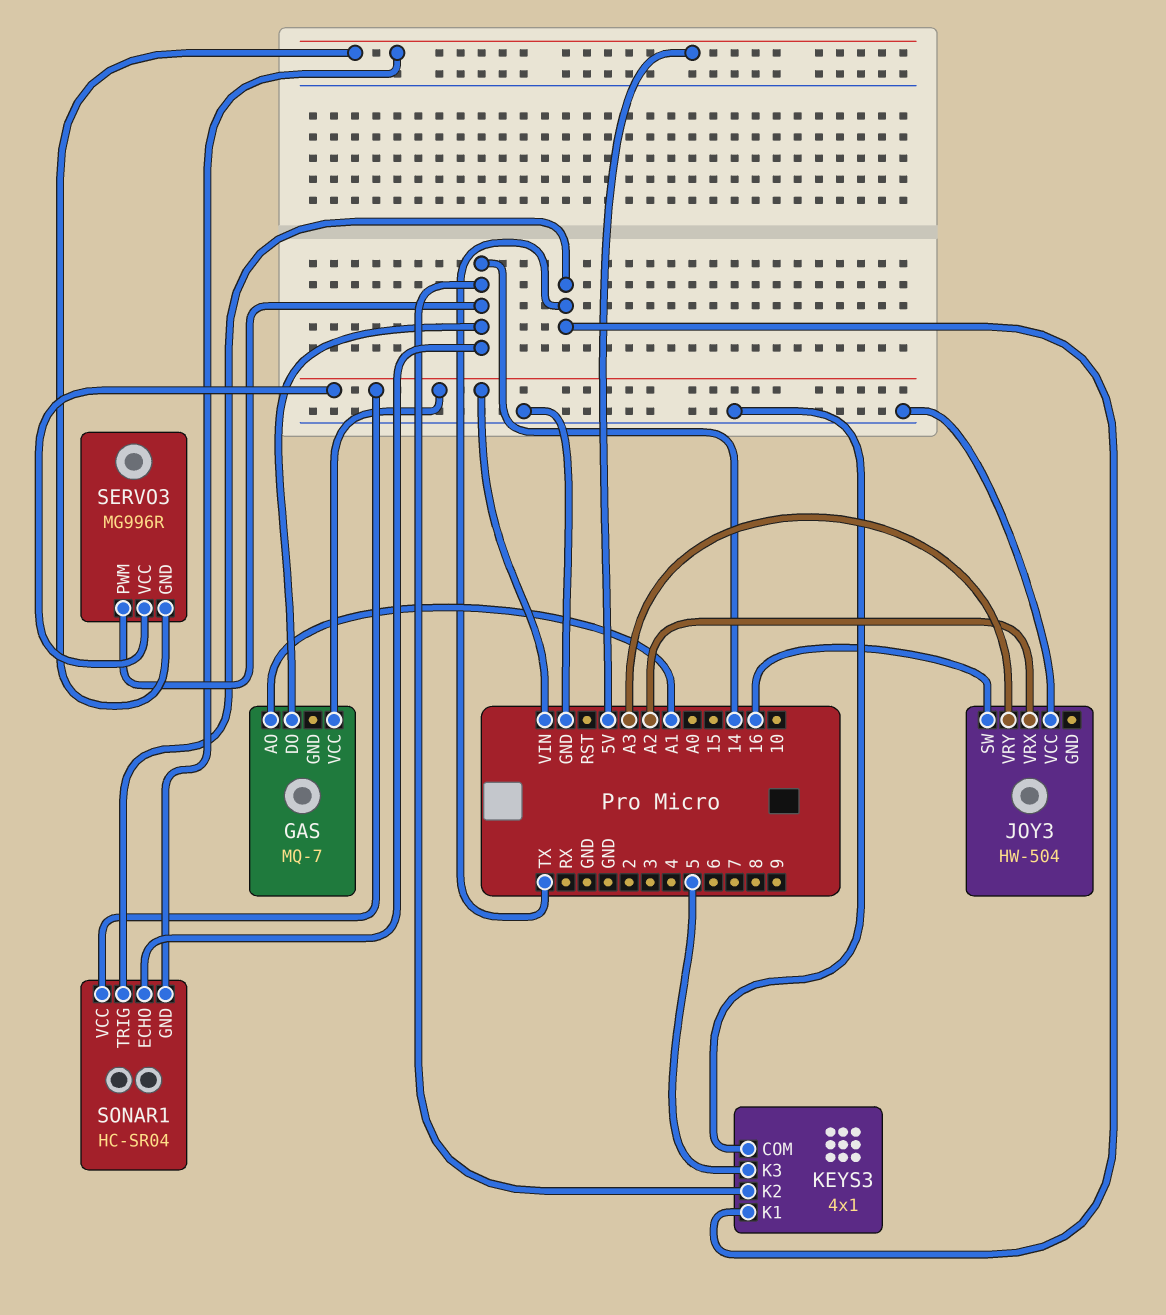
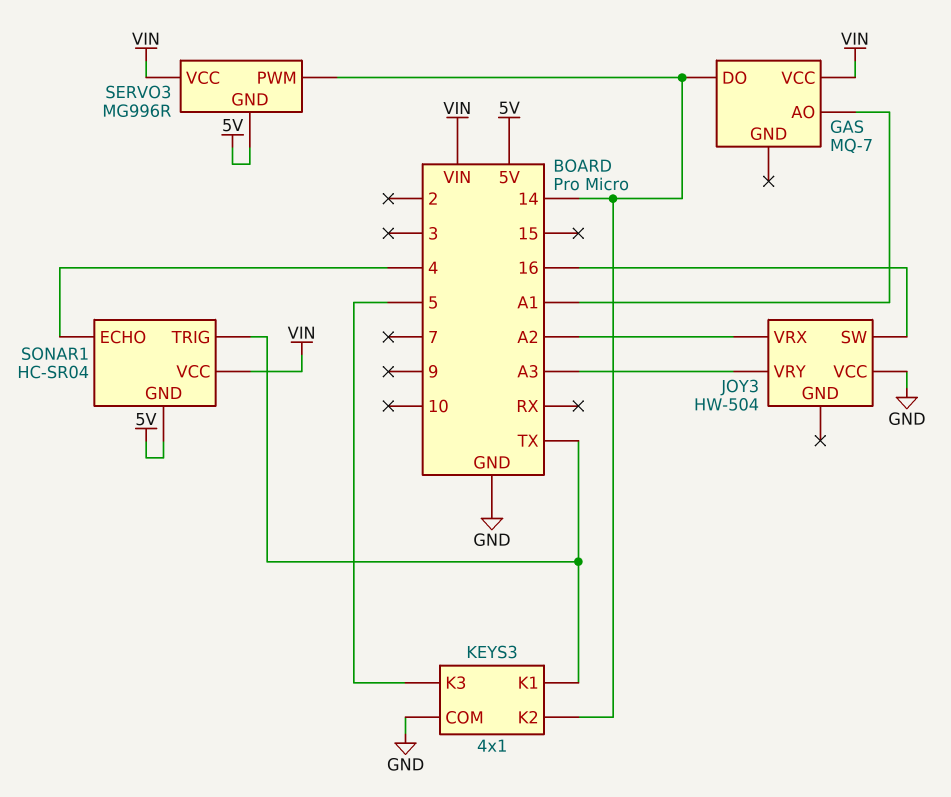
SONAR1 pin ECHO: 14 -> 4

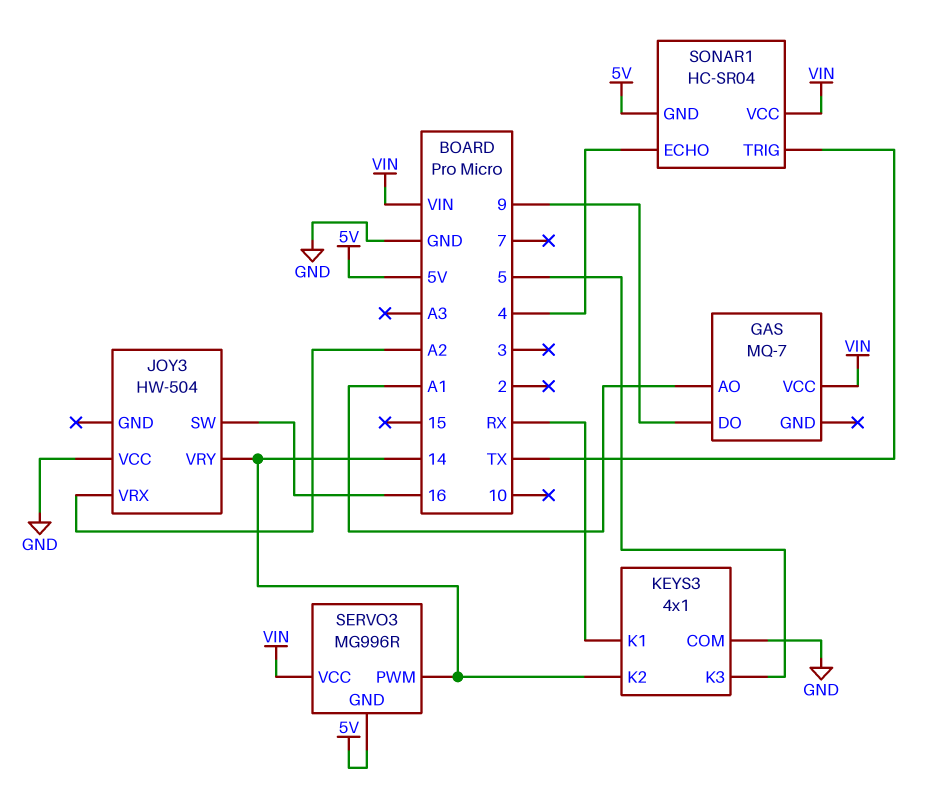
GAS pin DO: 14 -> 9
JOY3 pin VRY: A3 -> 14
KEYS3 pin K1: TX -> RX

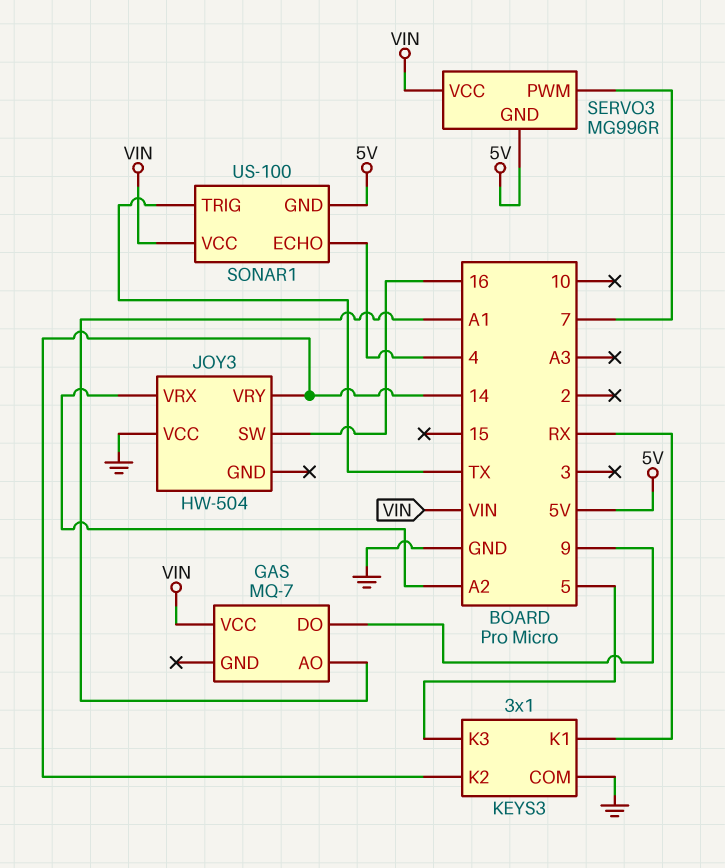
KEYS3: 4x1 -> 3x1
SERVO3 pin PWM: 14 -> 7
SONAR1: HC-SR04 -> US-100

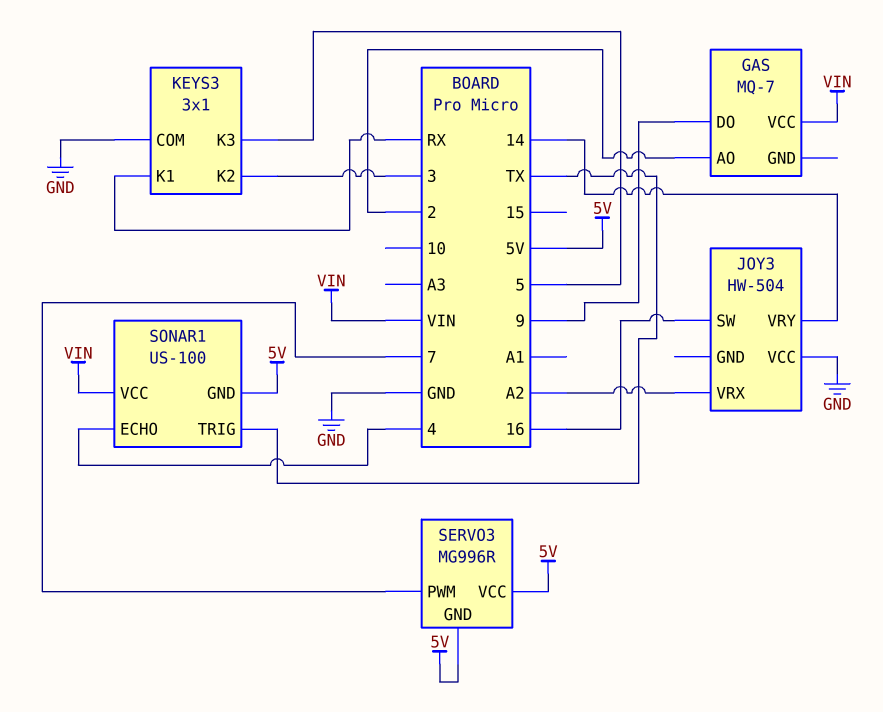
GAS pin AO: A1 -> 2
KEYS3 pin K2: 14 -> 3
SERVO3 pin VCC: VIN -> 5V

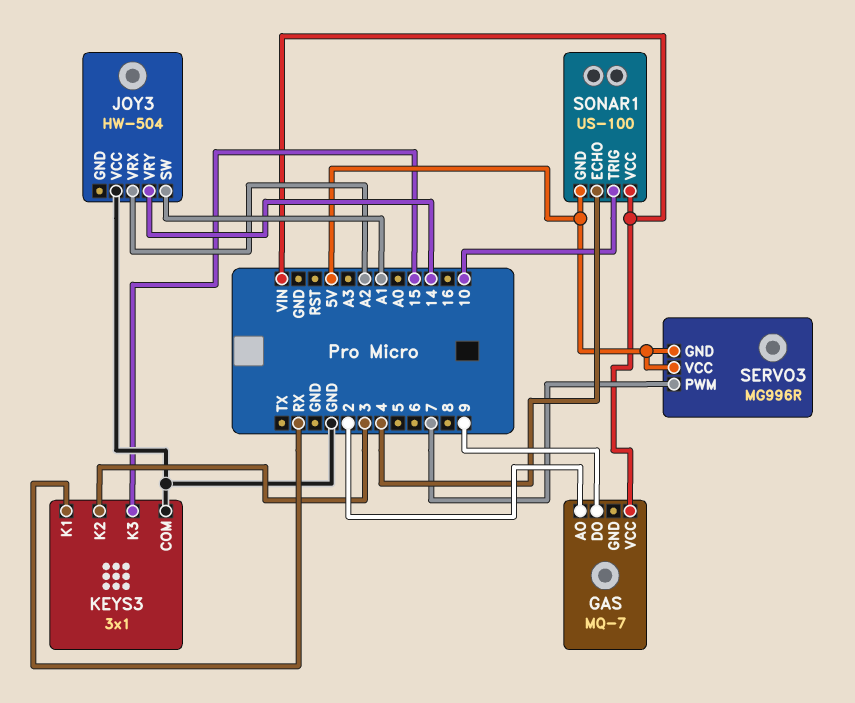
JOY3 pin SW: 16 -> A1
KEYS3 pin K3: 5 -> 15
SONAR1 pin TRIG: TX -> 10

